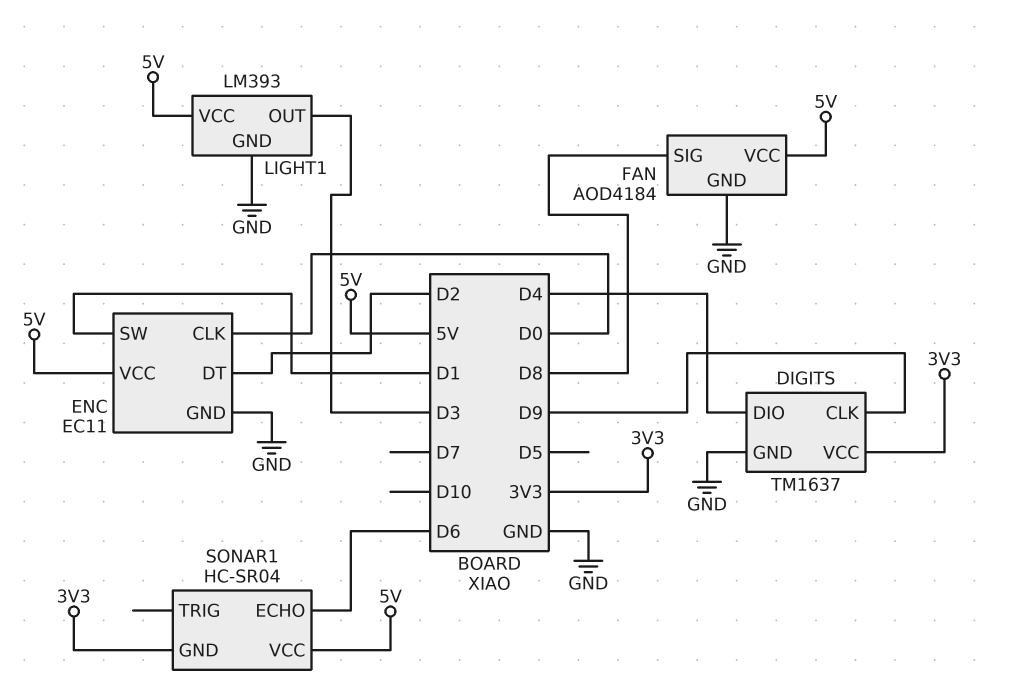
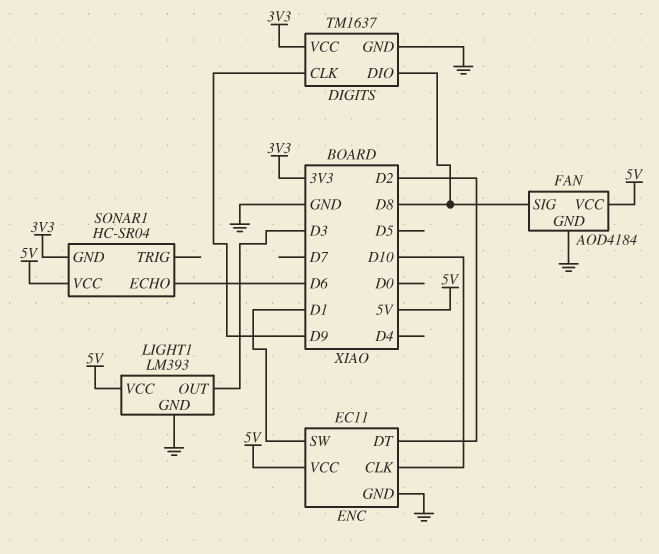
DIGITS pin DIO: D4 -> D8
ENC pin CLK: D0 -> D10

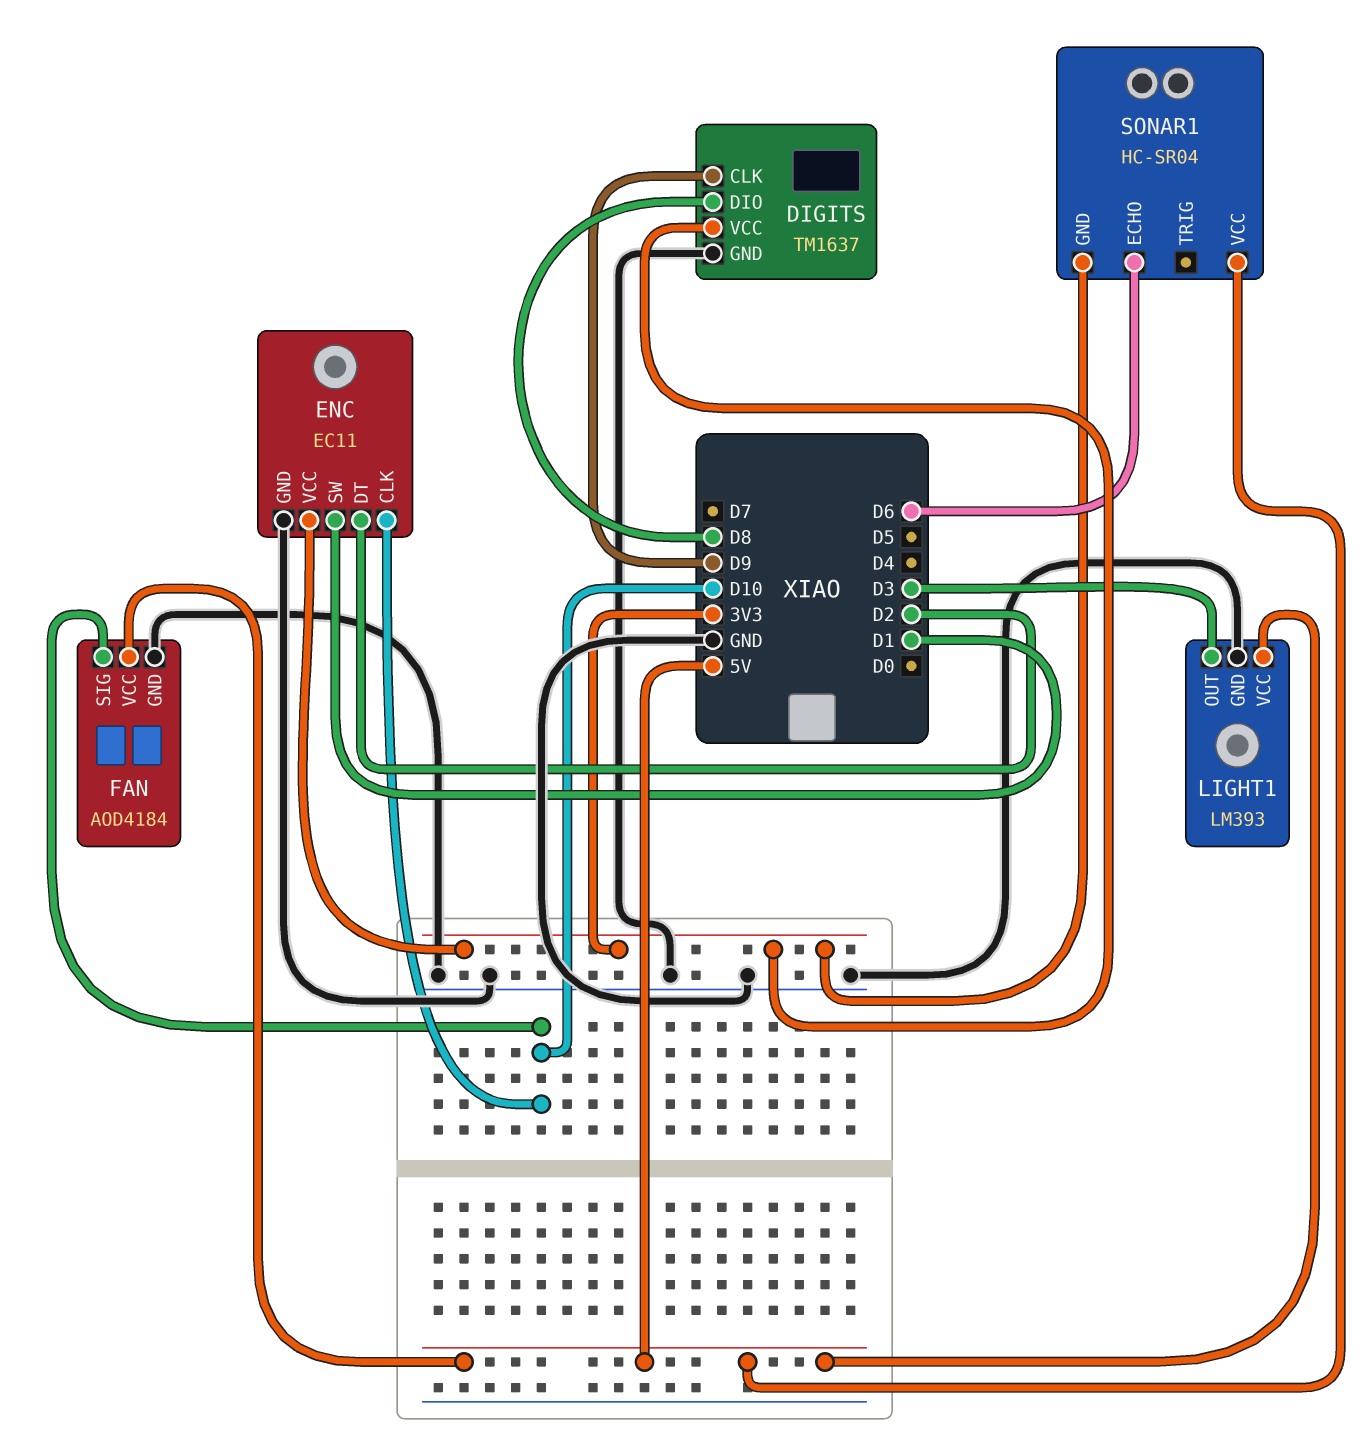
ENC pin VCC: 5V -> 3V3
FAN pin SIG: D8 -> D10

